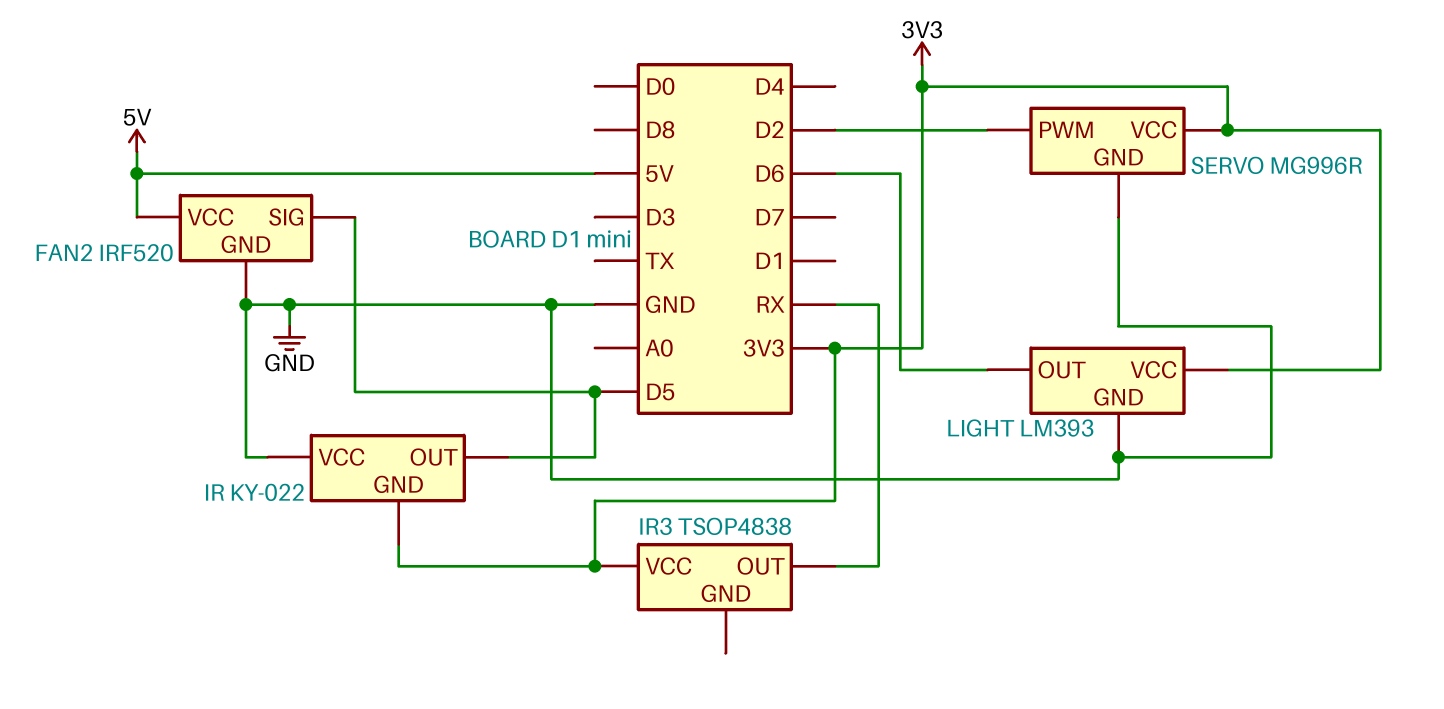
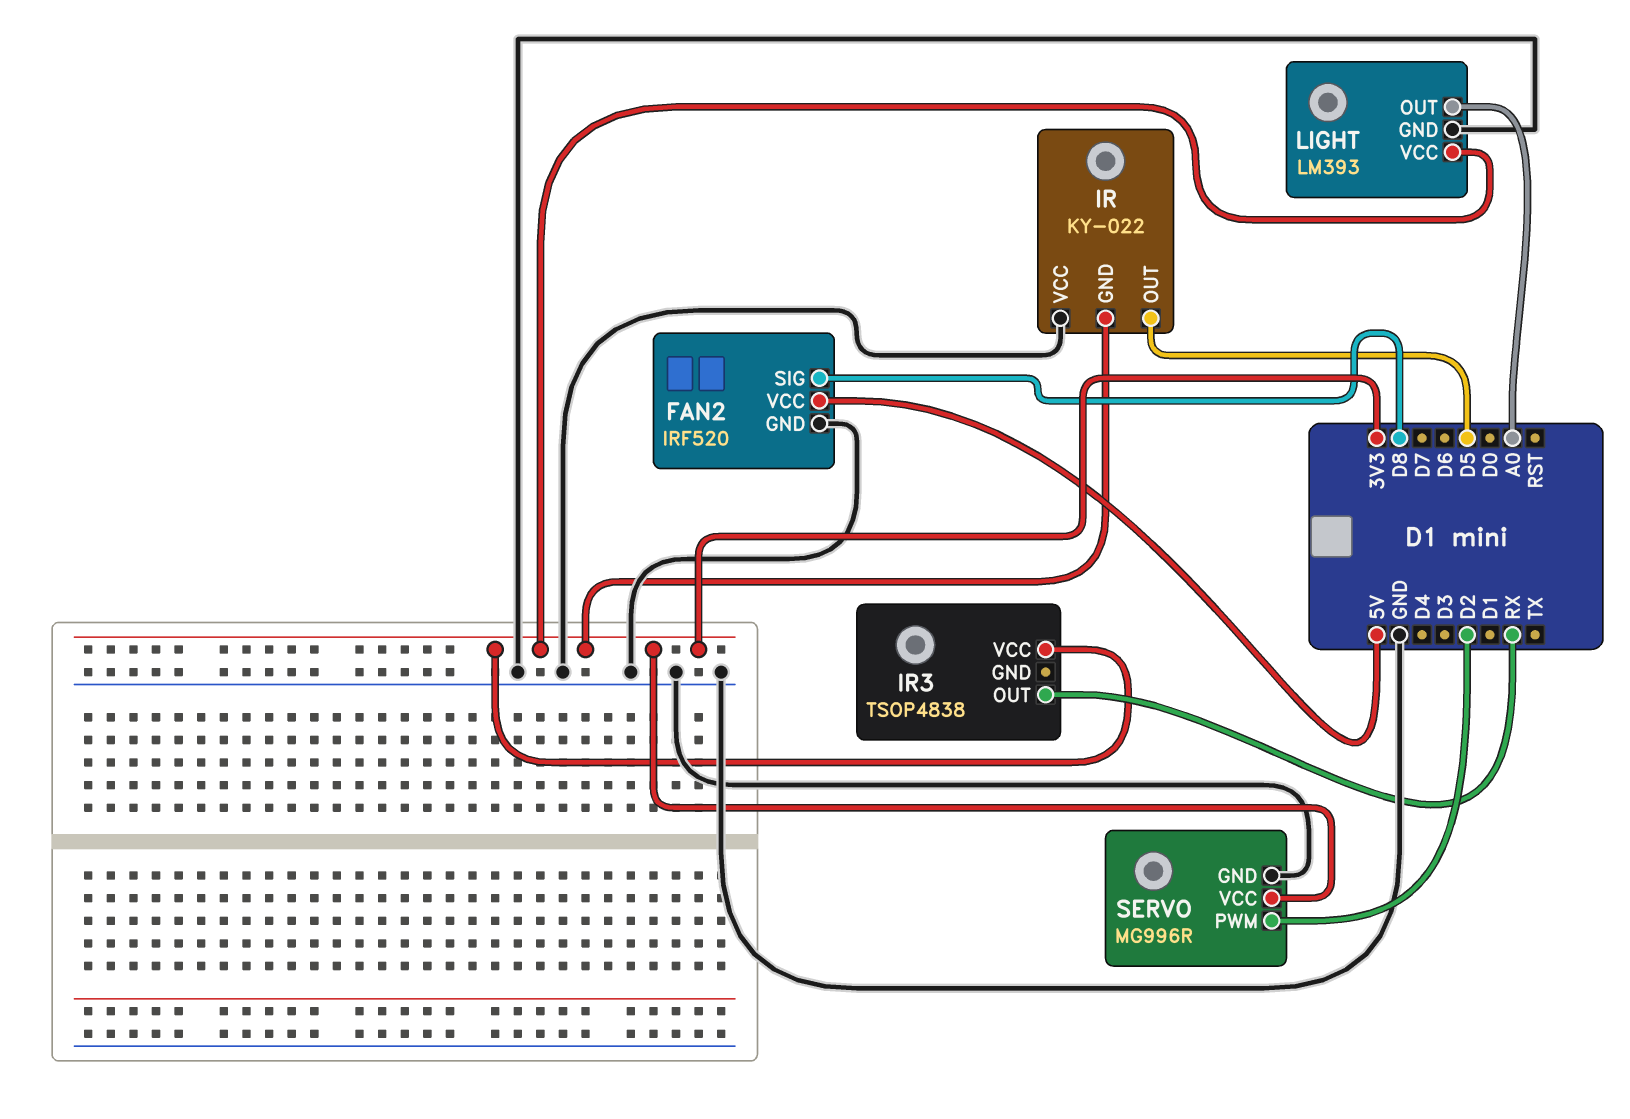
FAN2 pin SIG: D5 -> D8
LIGHT pin OUT: D6 -> A0

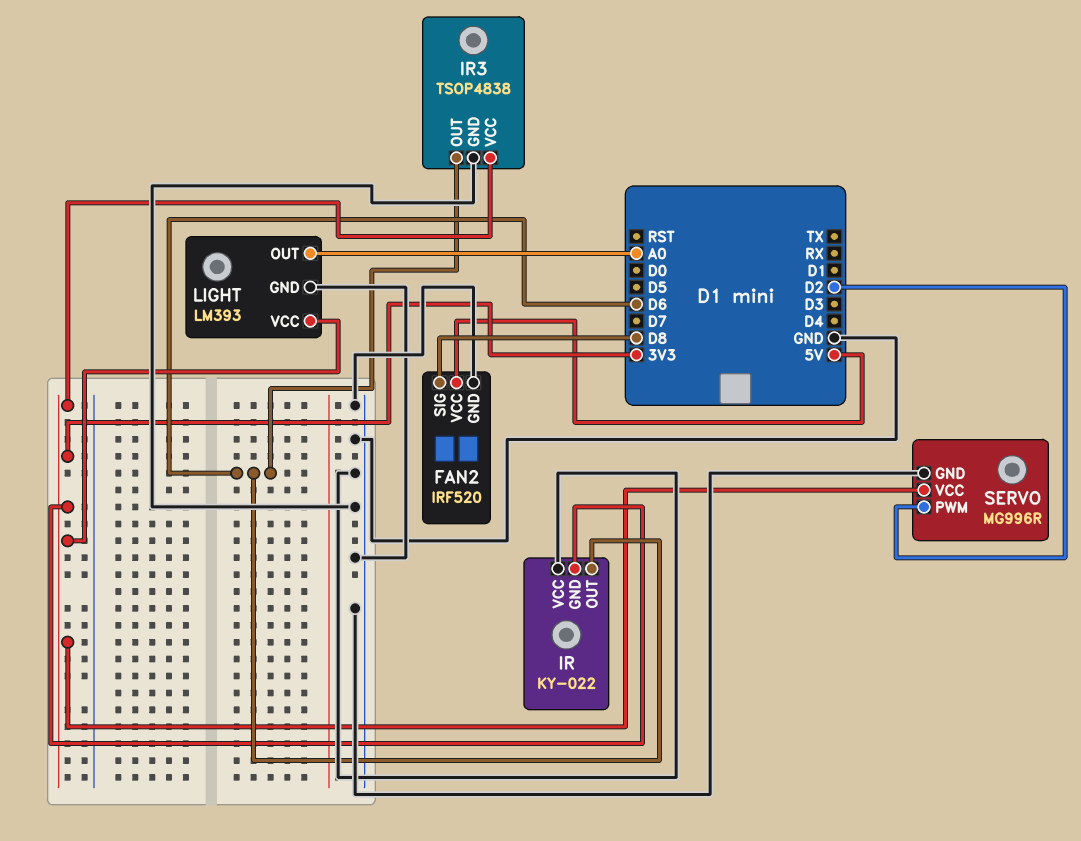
IR pin OUT: D5 -> D6
IR3 pin GND: none -> GND
IR3 pin OUT: RX -> D6

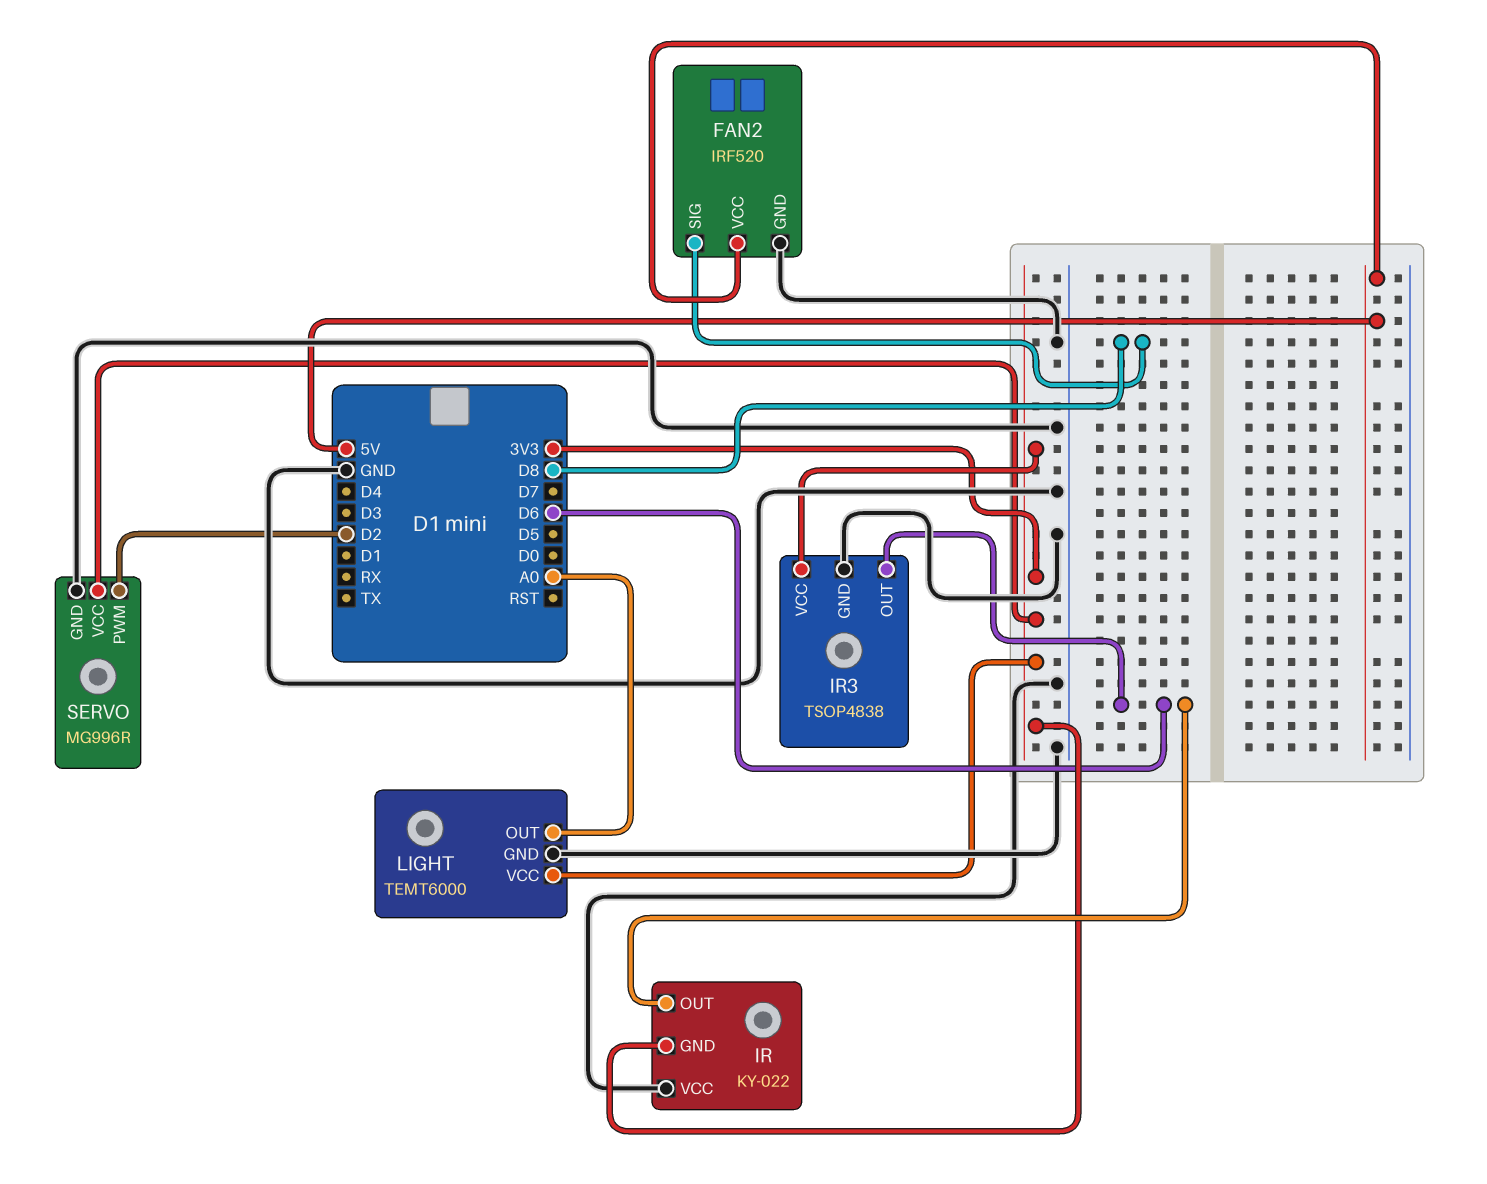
LIGHT: LM393 -> TEMT6000

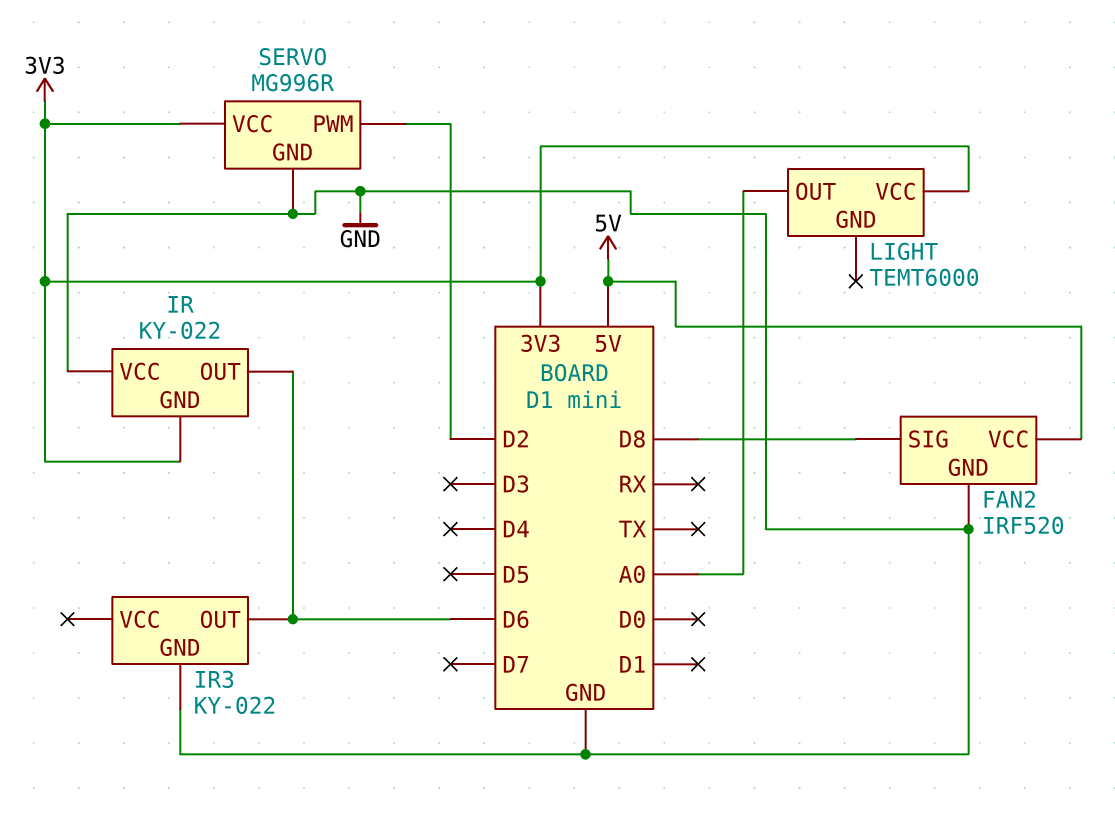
IR3: TSOP4838 -> KY-022
IR3 pin VCC: 3V3 -> none
LIGHT pin GND: GND -> none

